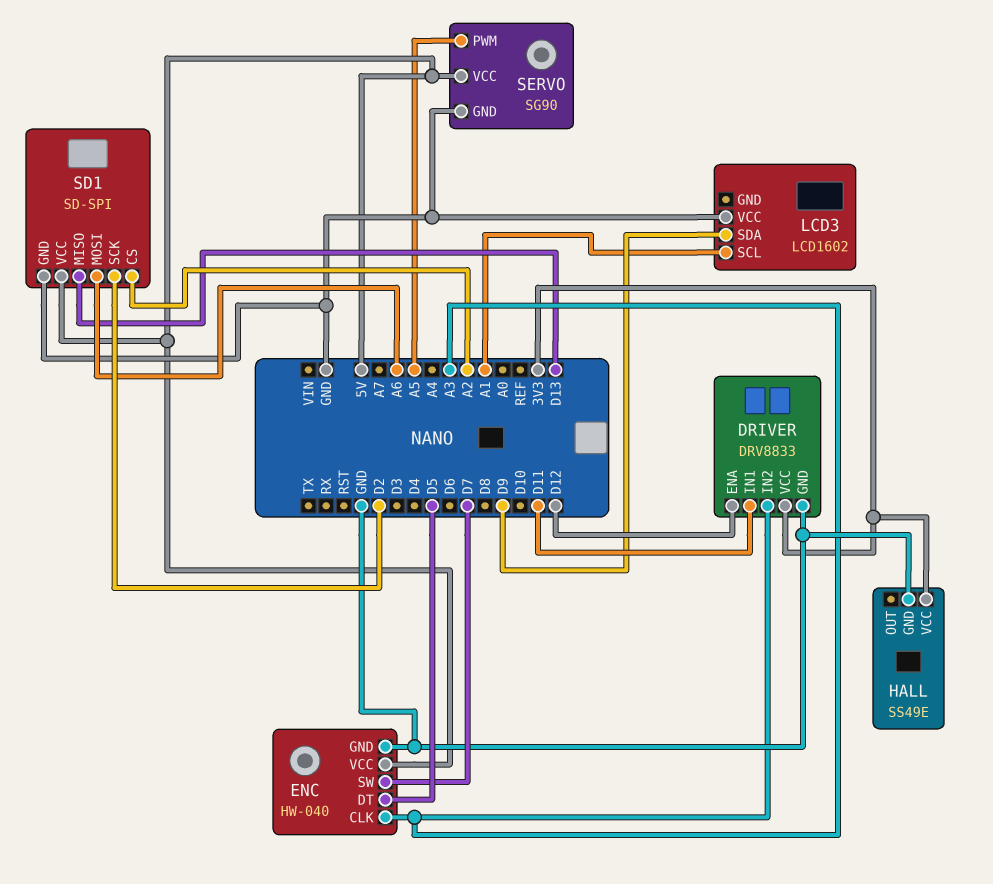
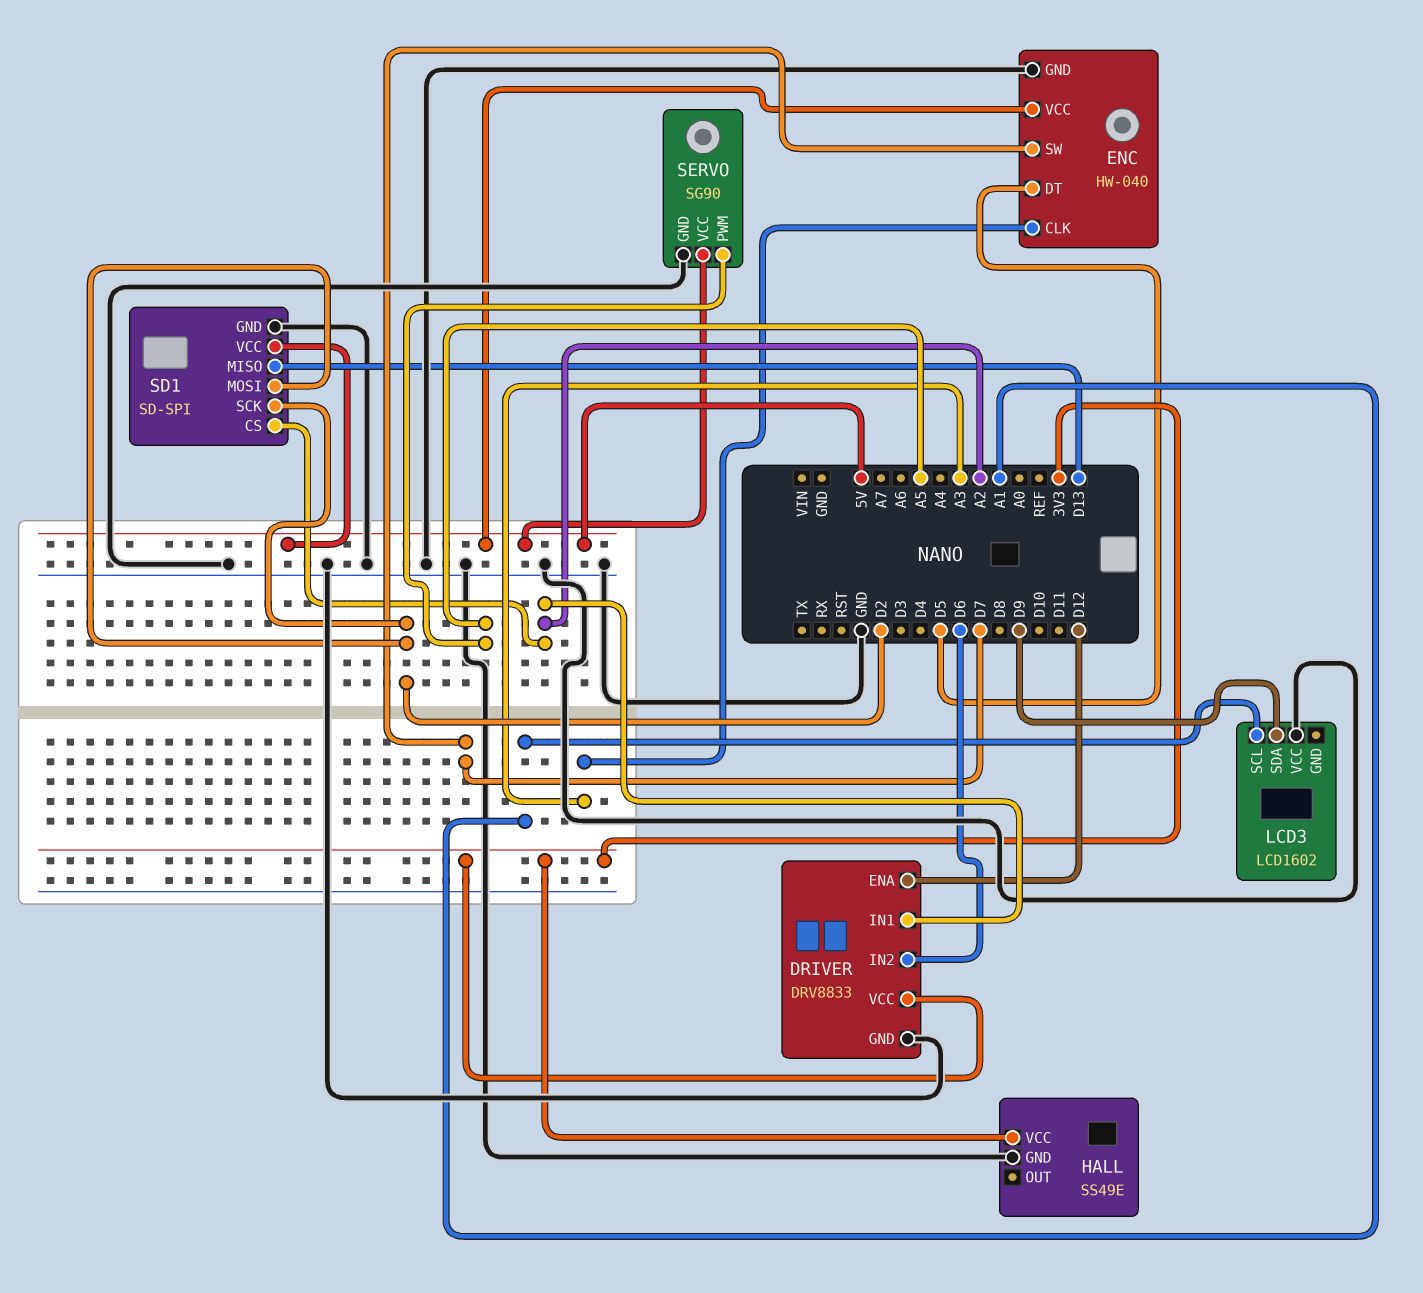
DRIVER pin IN1: D11 -> A2
DRIVER pin IN2: A3 -> D6
SD1 pin MOSI: A6 -> D2

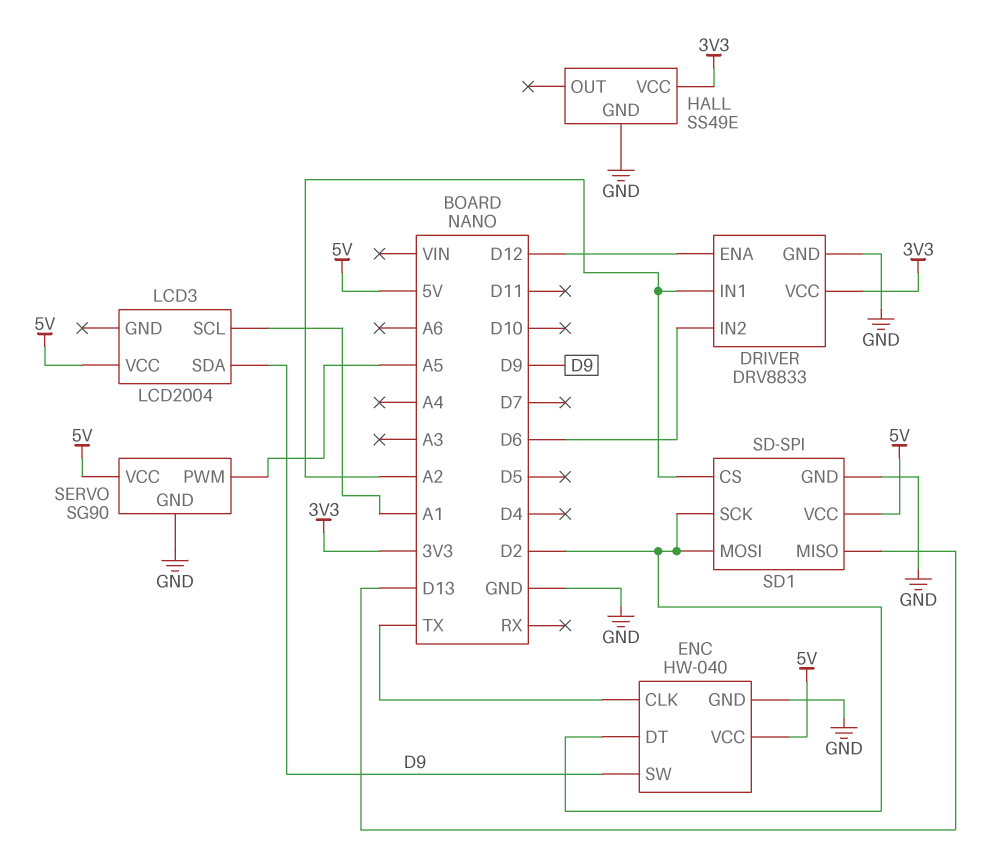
ENC pin CLK: A3 -> TX
ENC pin DT: D5 -> D2
ENC pin SW: D7 -> D9
LCD3: LCD1602 -> LCD2004
LCD3 pin VCC: GND -> 5V

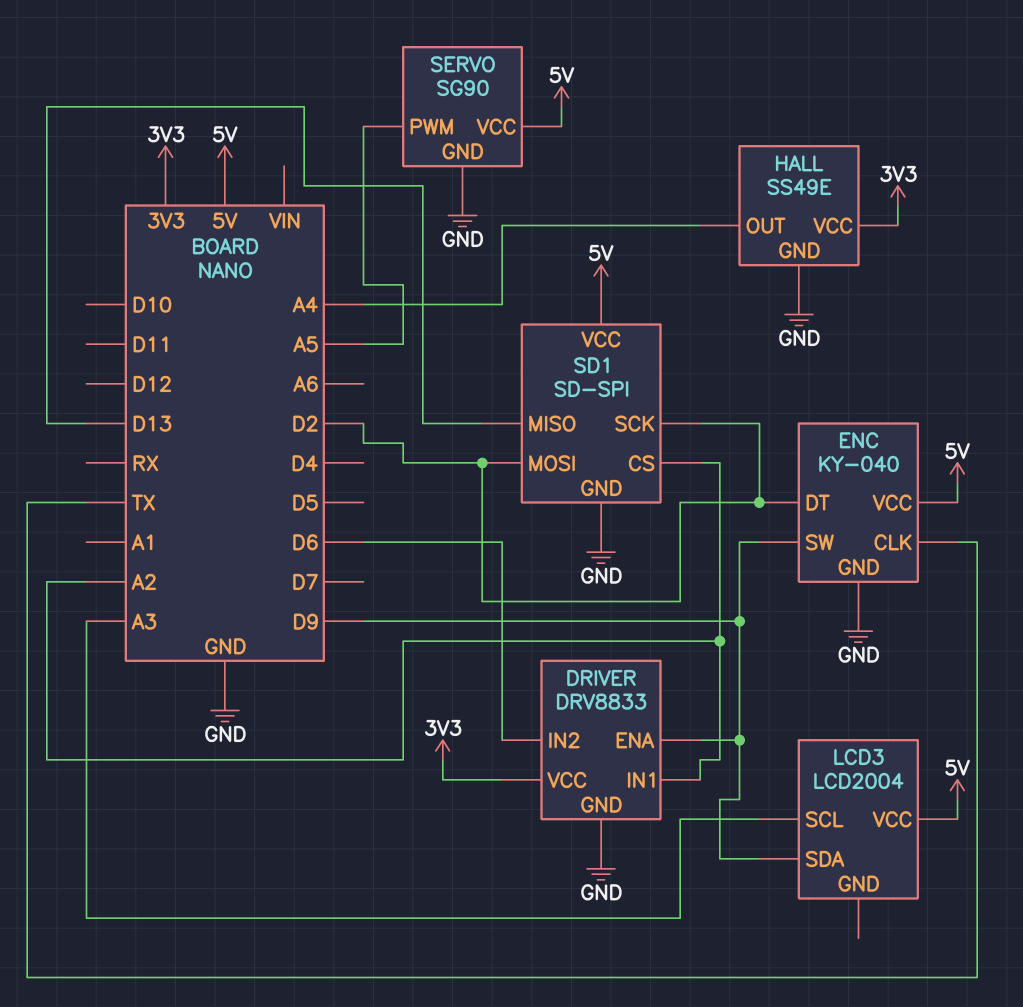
DRIVER pin ENA: D12 -> D9
ENC: HW-040 -> KY-040
HALL pin OUT: none -> A4
LCD3 pin SCL: A1 -> A3

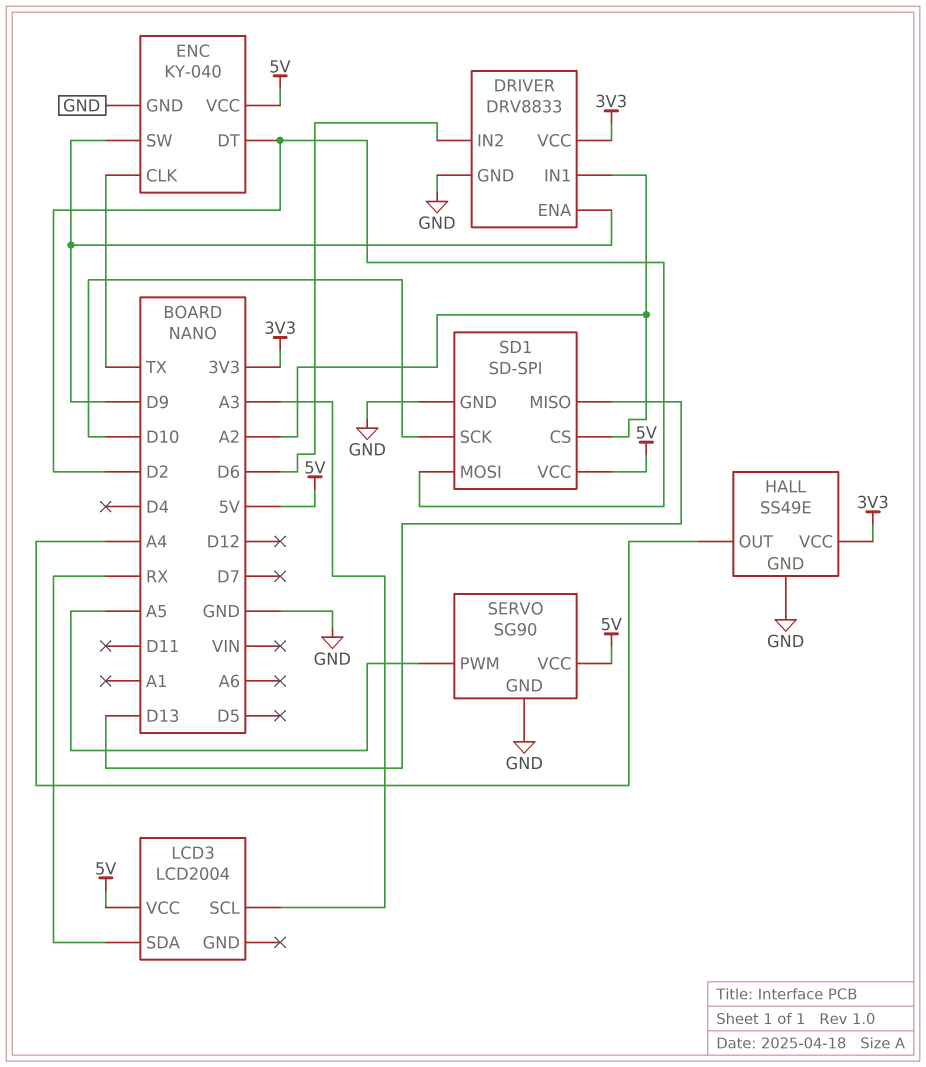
LCD3 pin SDA: D9 -> RX
SD1 pin SCK: D2 -> D10

